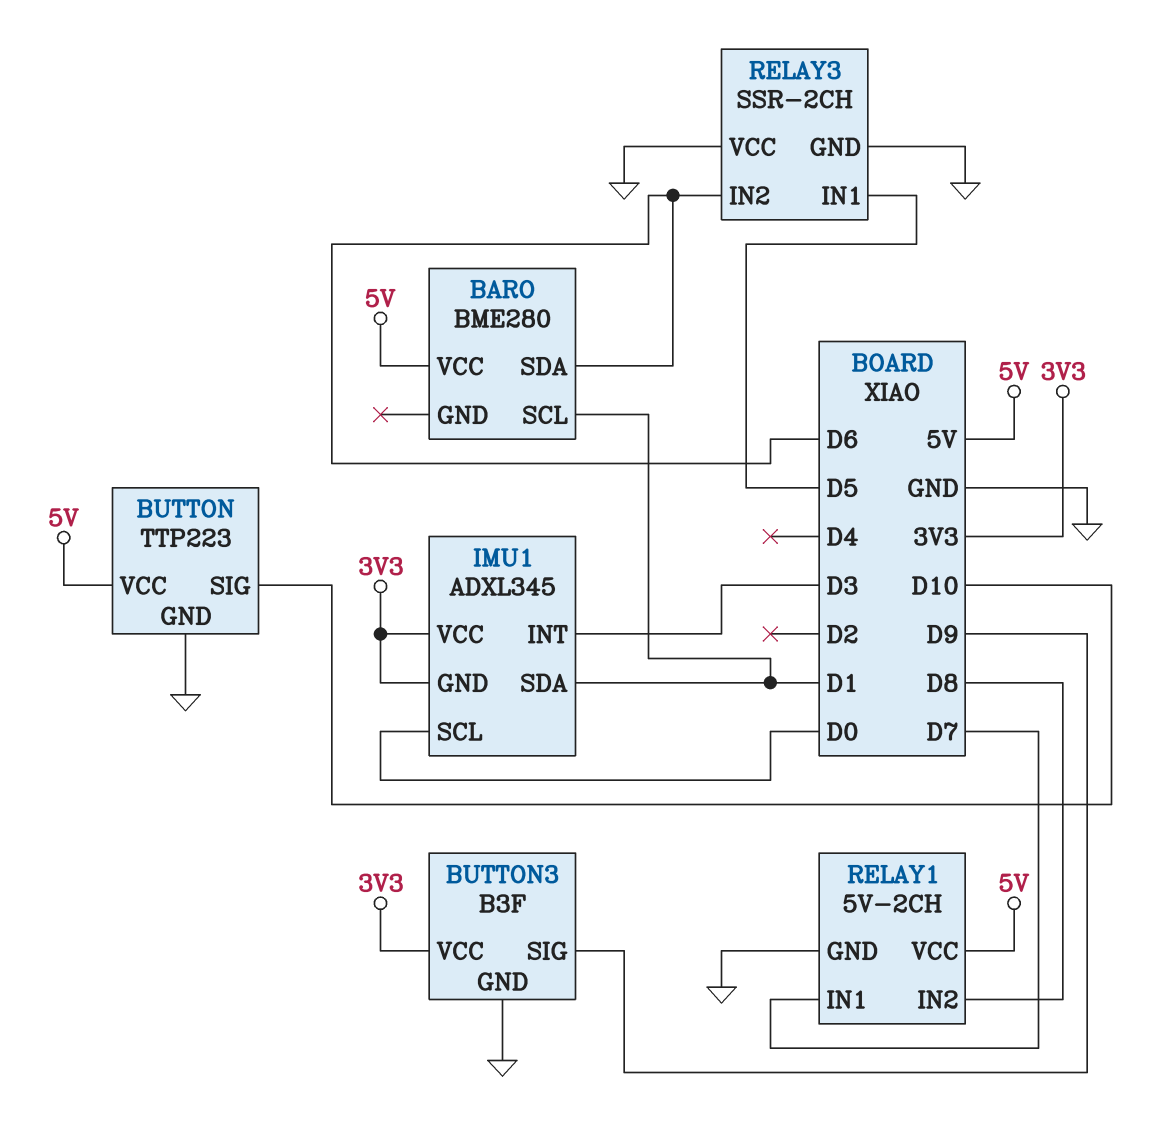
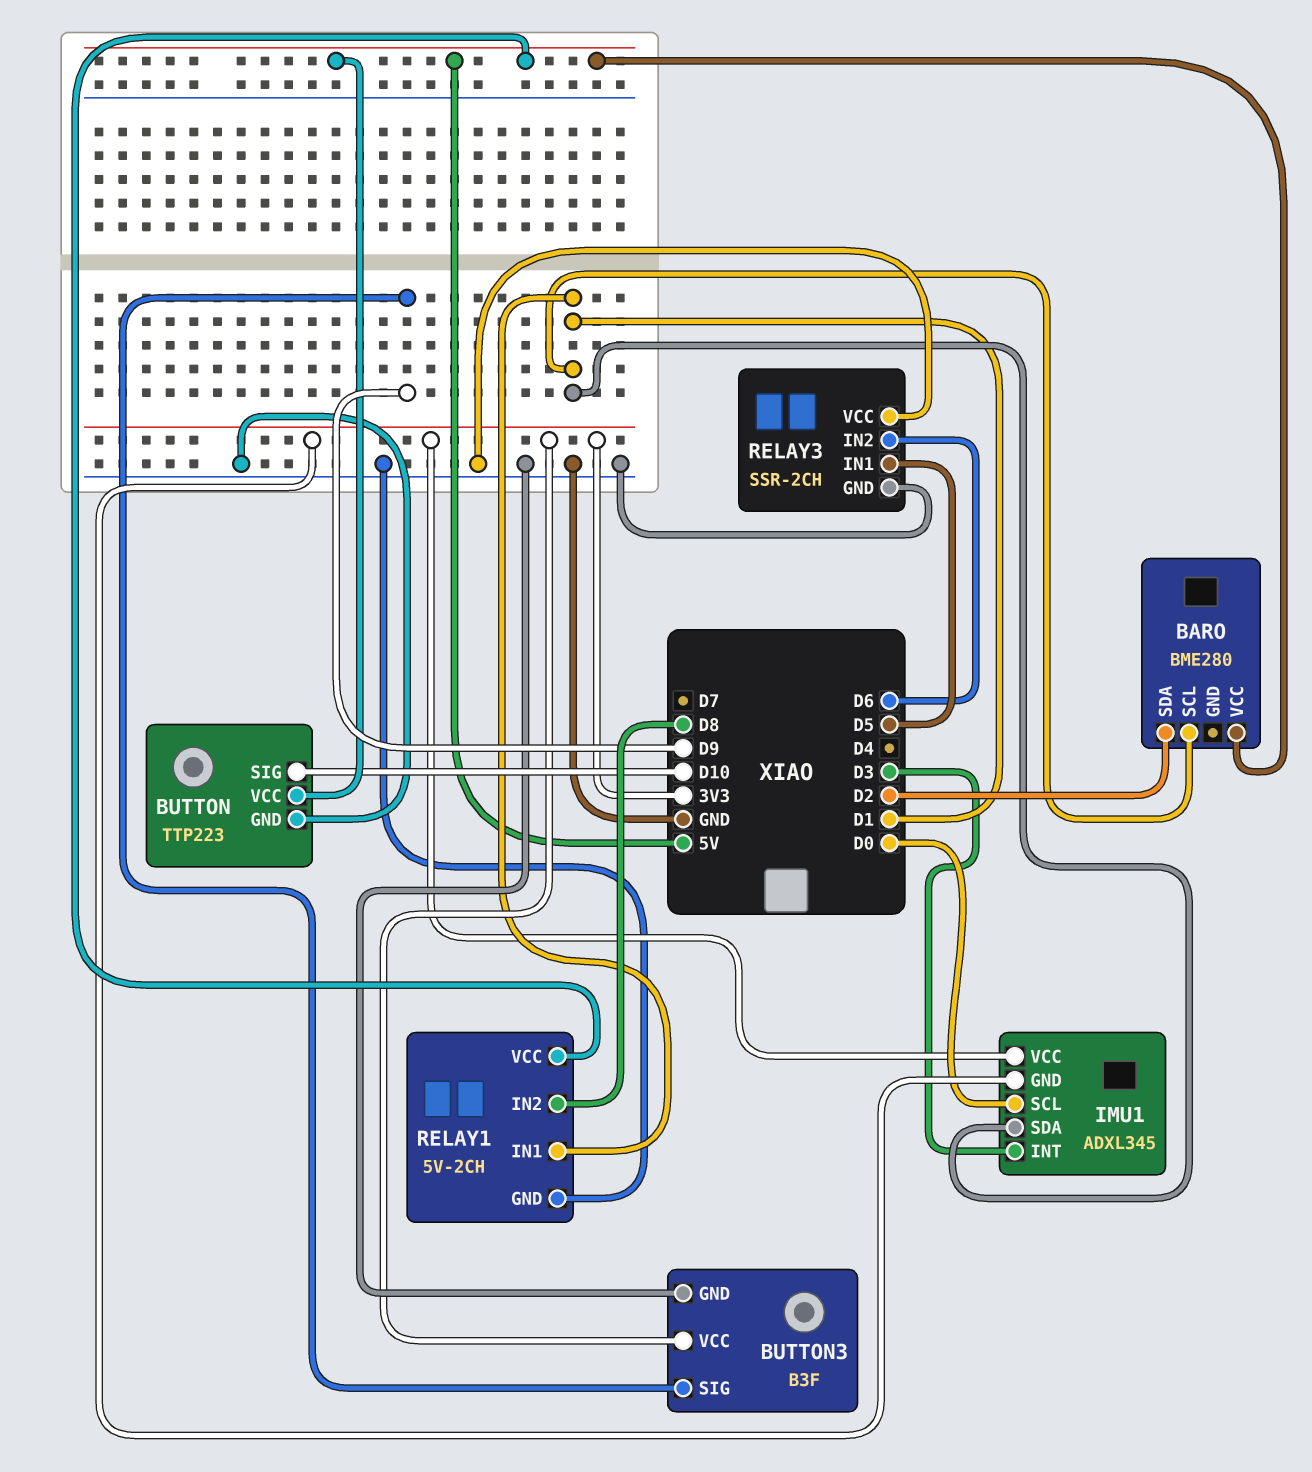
BARO pin SDA: D6 -> D2
RELAY1 pin IN1: D7 -> D1

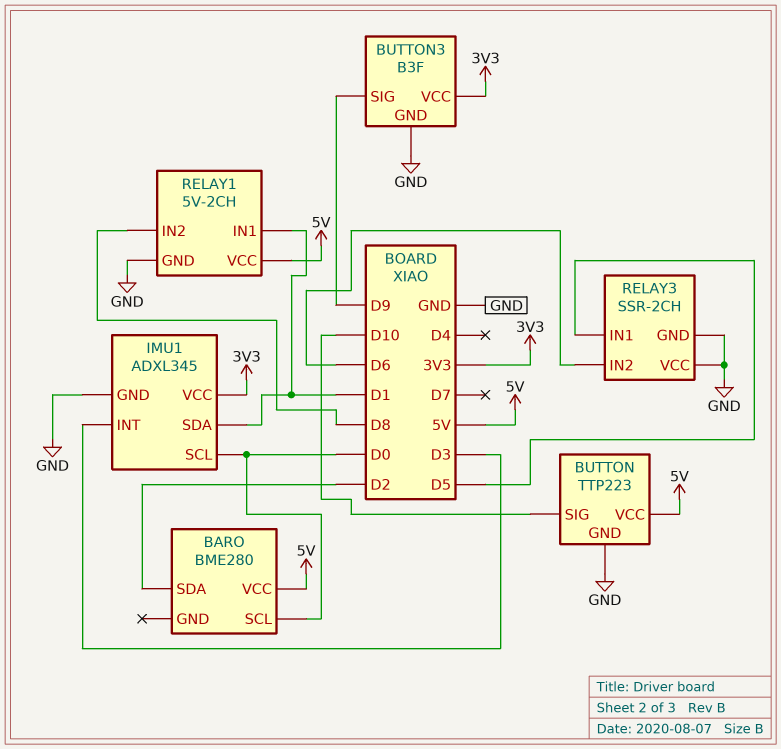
BARO pin SCL: D1 -> D0
IMU1 pin GND: 3V3 -> GND

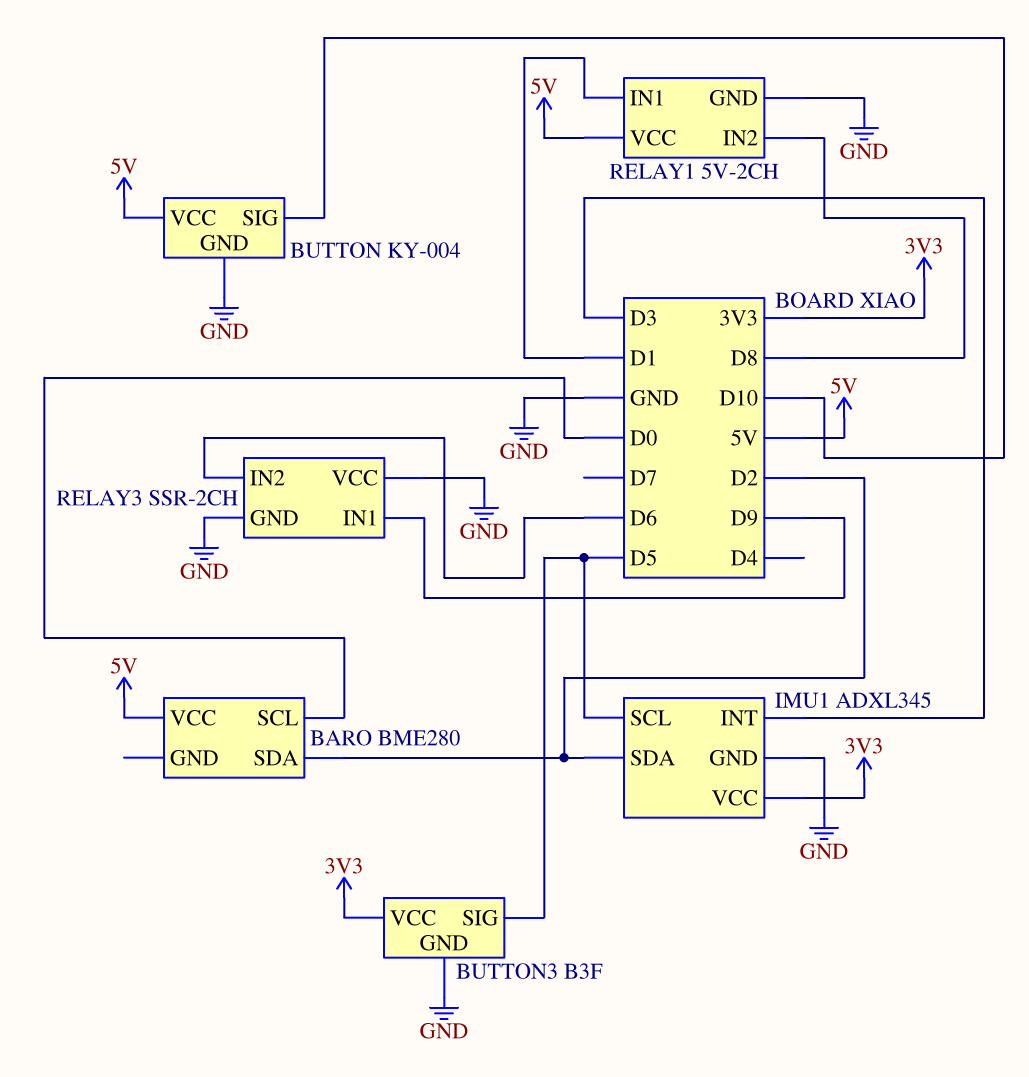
BUTTON: TTP223 -> KY-004
BUTTON3 pin SIG: D9 -> D5
IMU1 pin SCL: D0 -> D5
IMU1 pin SDA: D1 -> D2
RELAY3 pin IN1: D5 -> D9

